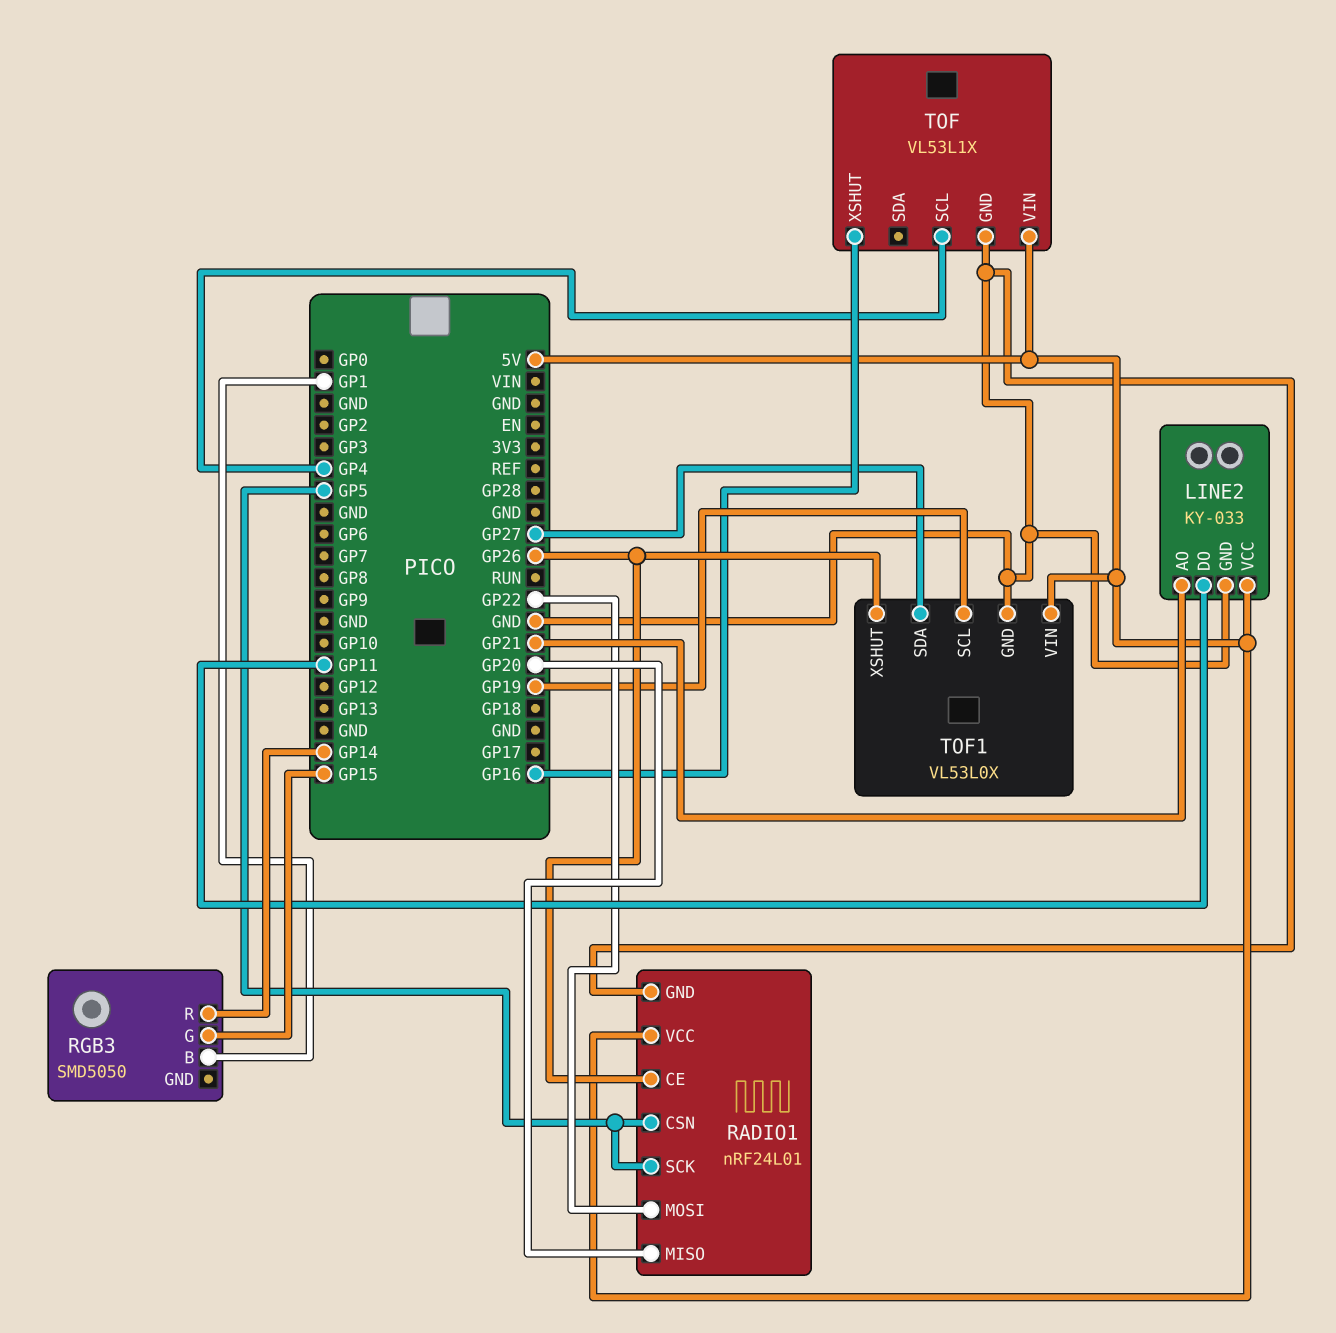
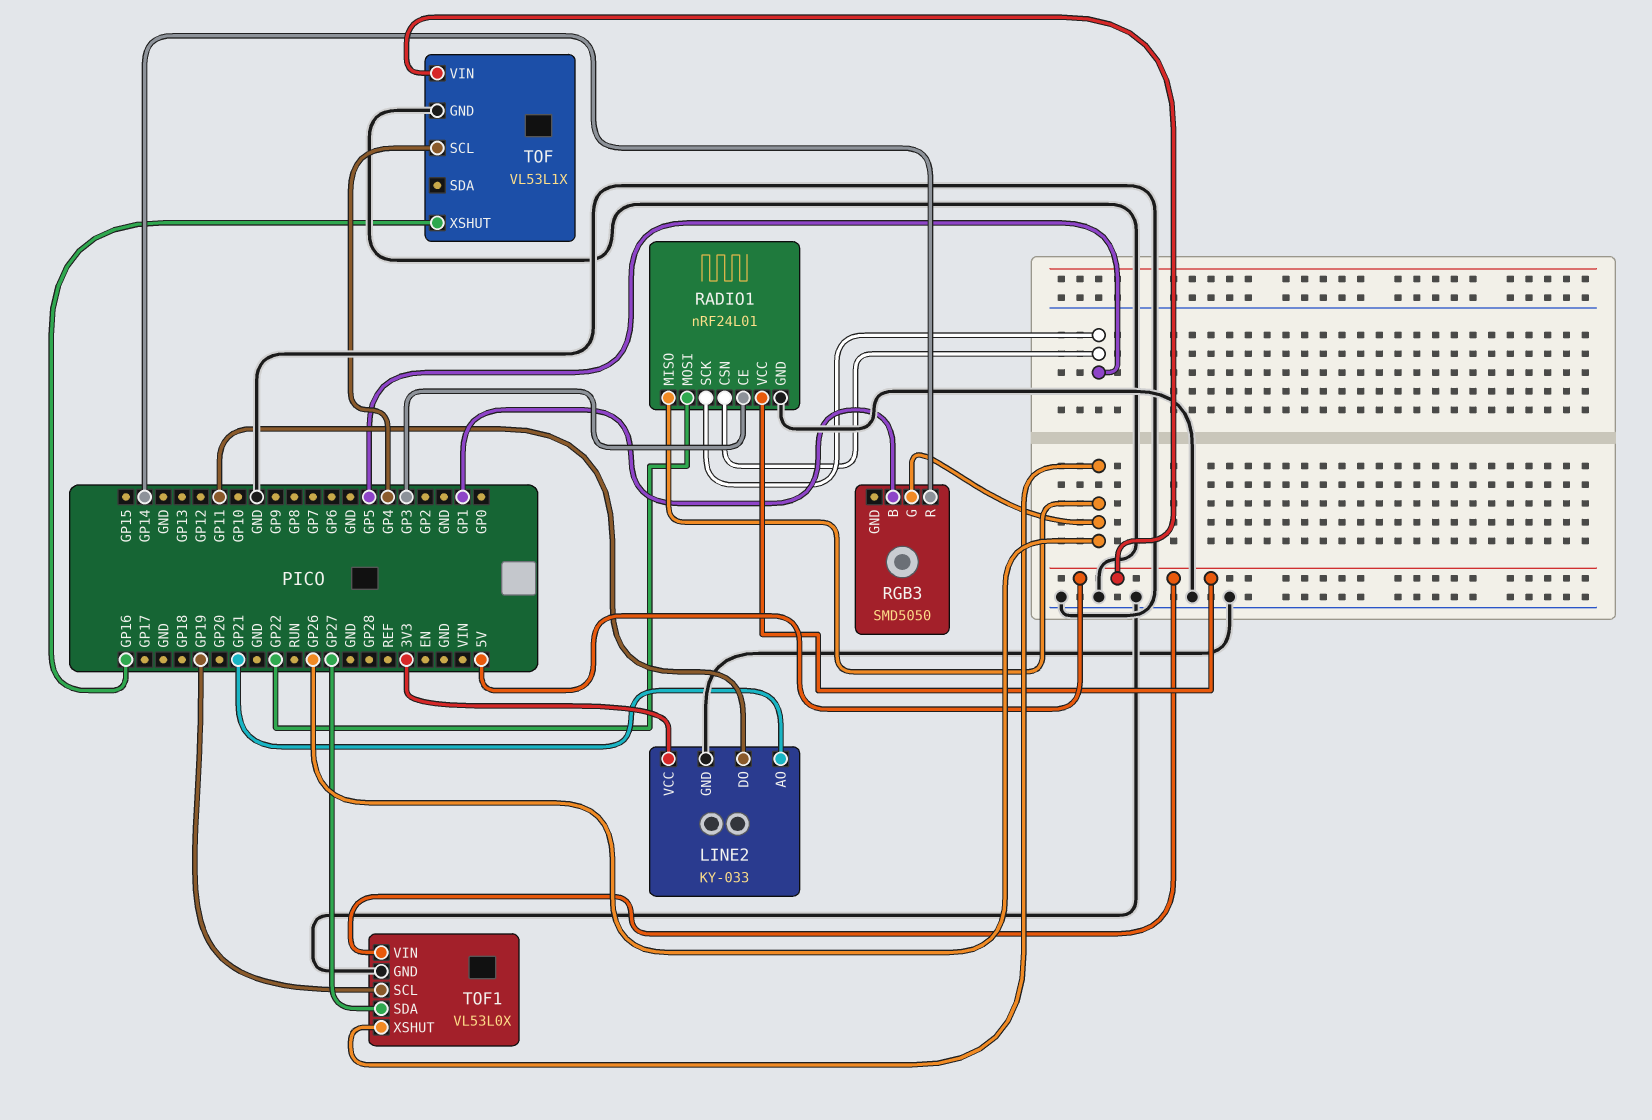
LINE2 pin VCC: 5V -> 3V3
RADIO1 pin CE: GP26 -> GP3
RADIO1 pin MISO: GP20 -> GP26
RGB3 pin G: GP15 -> GP26

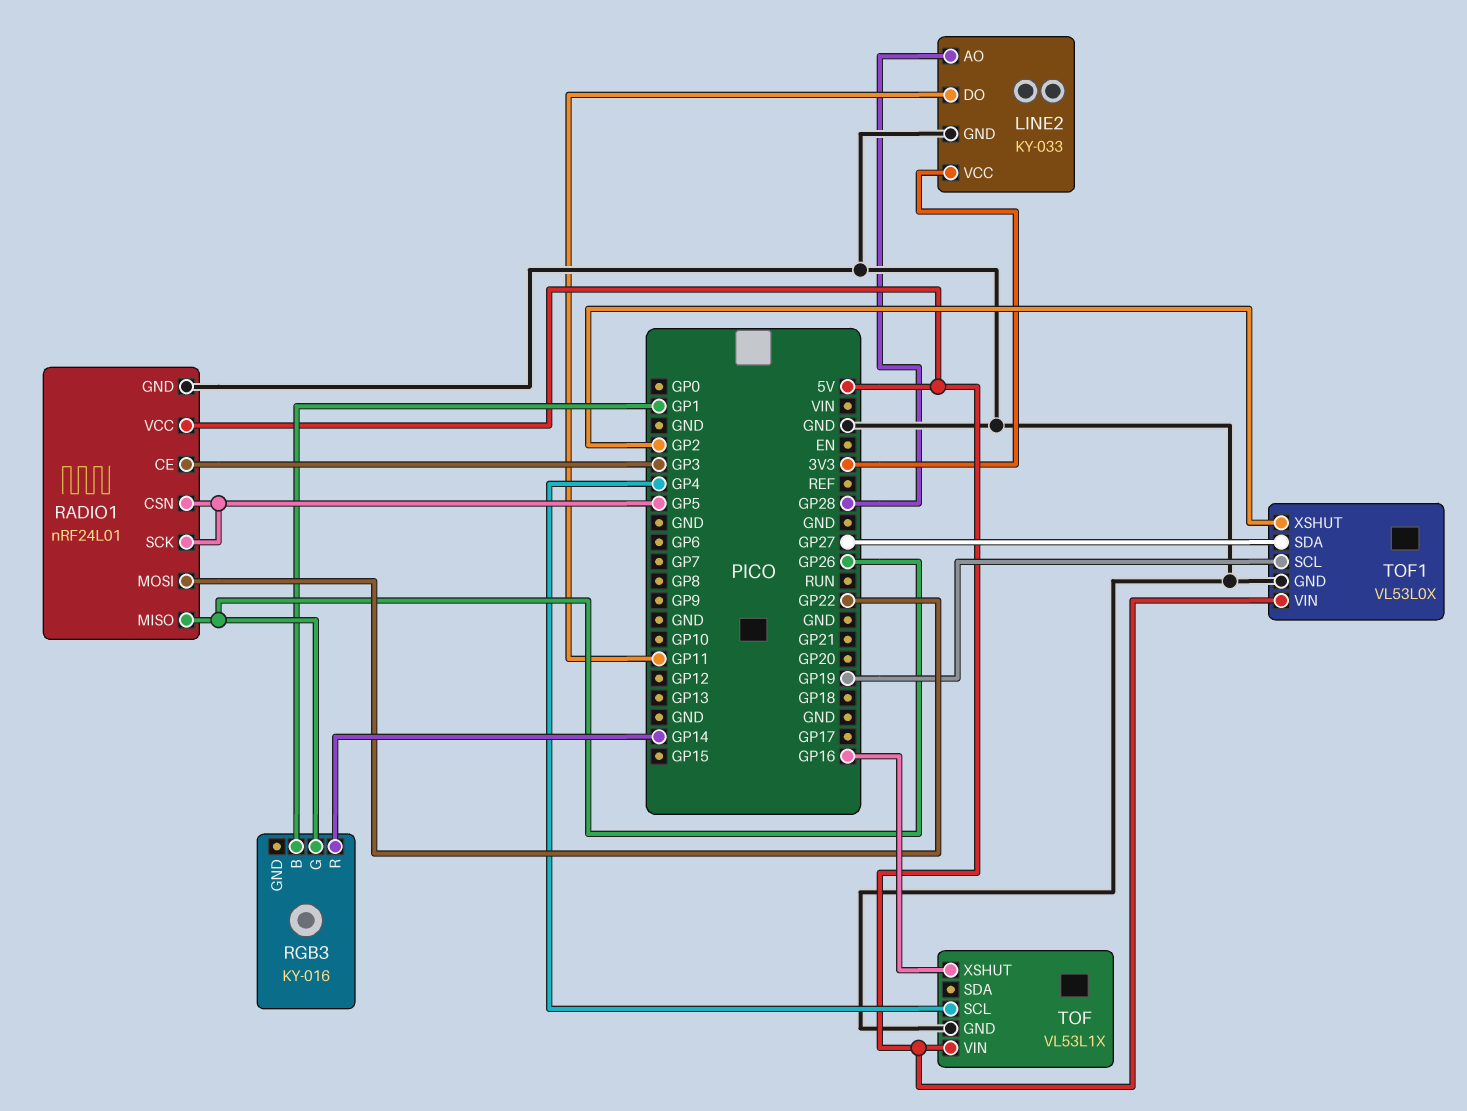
LINE2 pin AO: GP21 -> GP28
RGB3: SMD5050 -> KY-016
TOF1 pin XSHUT: GP26 -> GP2

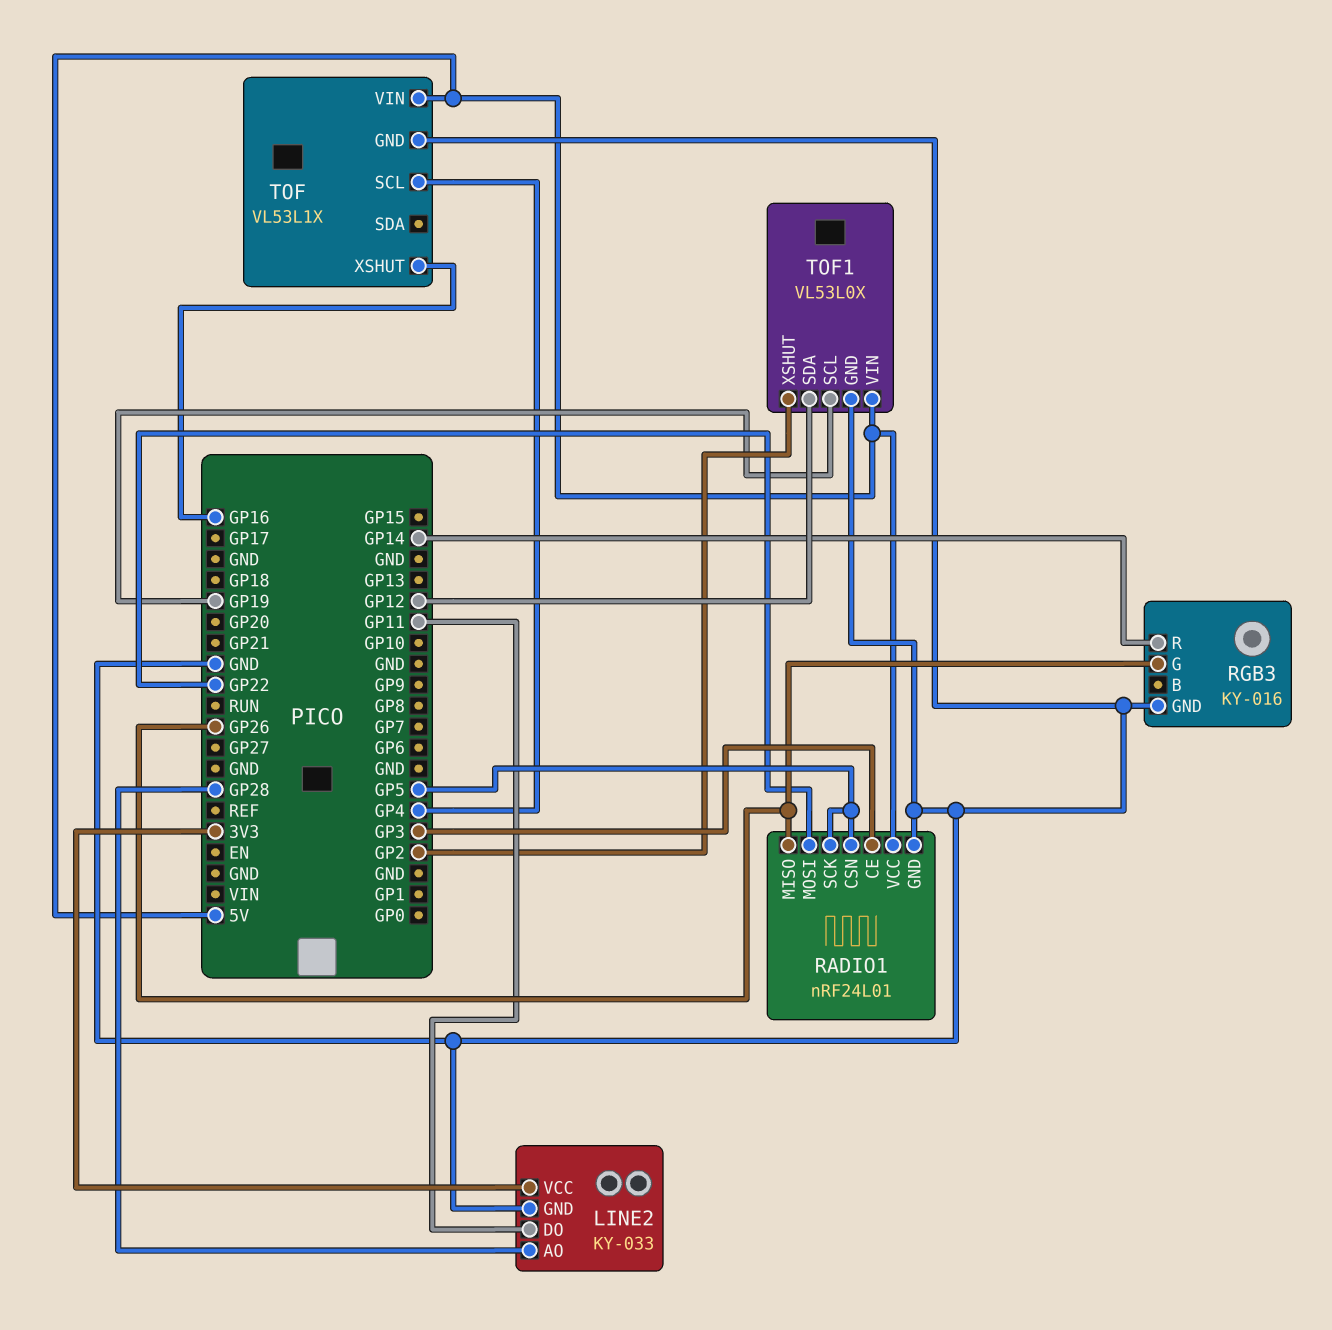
RGB3 pin B: GP1 -> none
RGB3 pin GND: none -> GND
TOF1 pin SDA: GP27 -> GP12

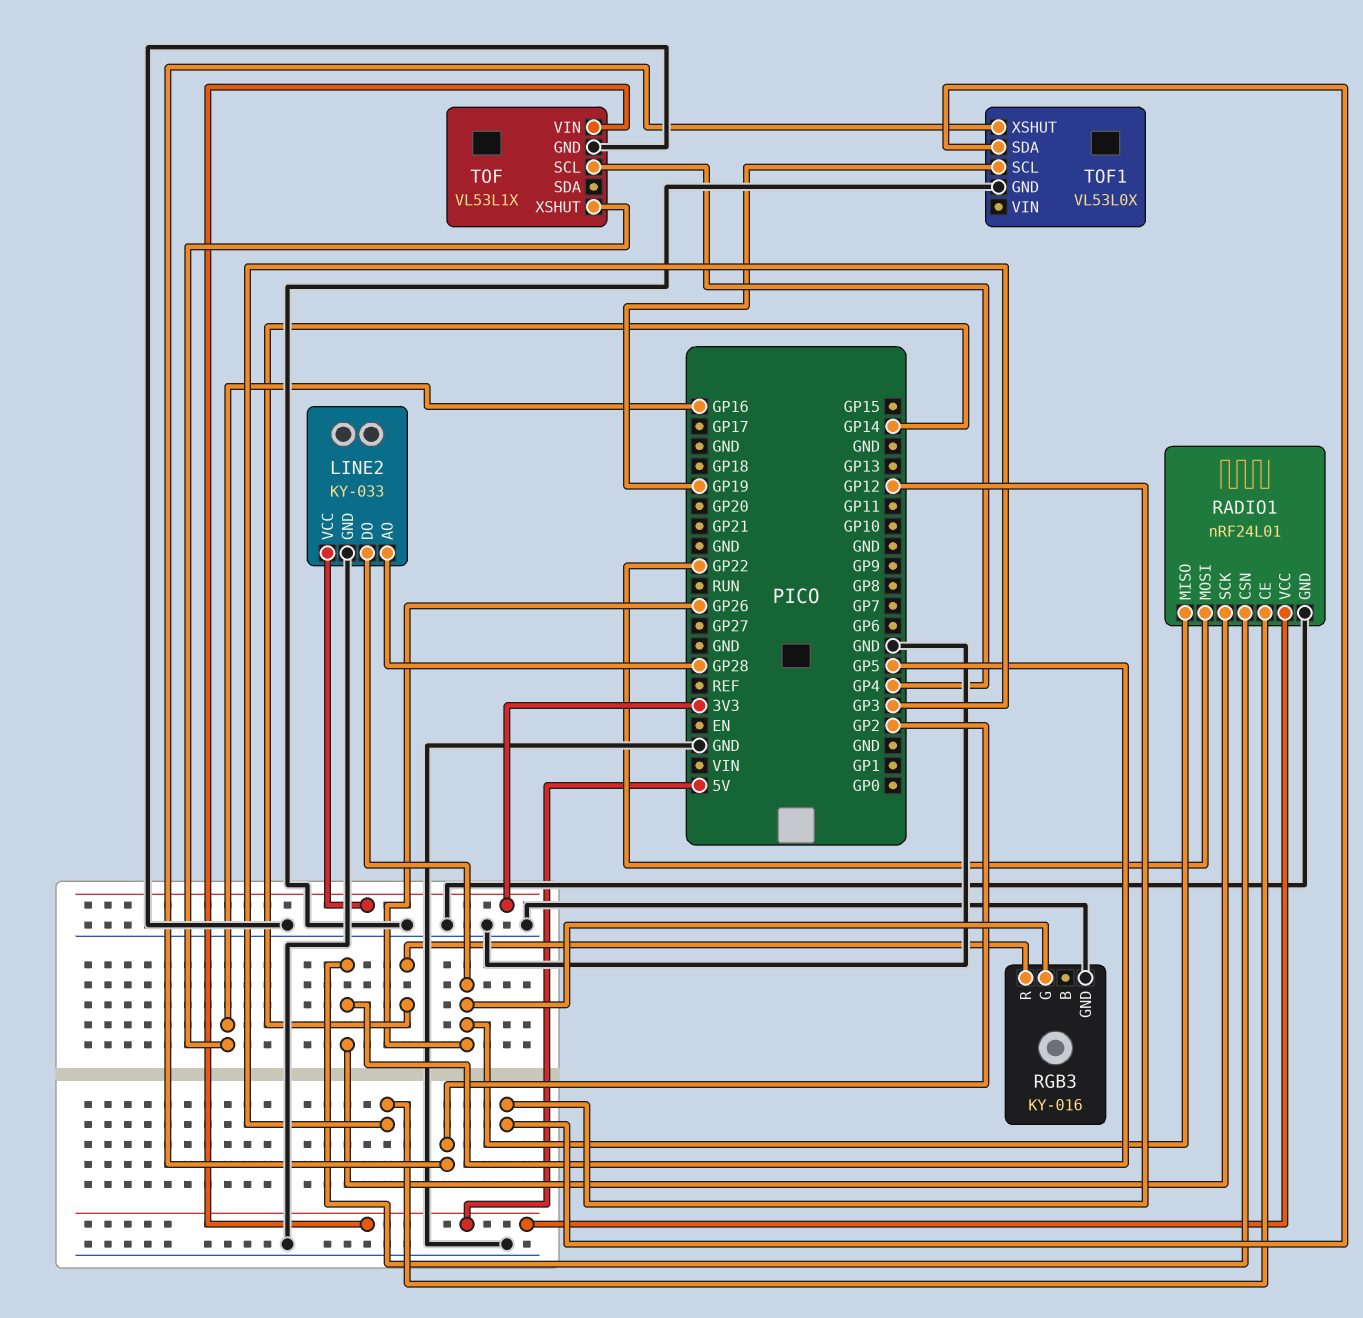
LINE2 pin DO: GP11 -> GP26
TOF1 pin VIN: 5V -> none

